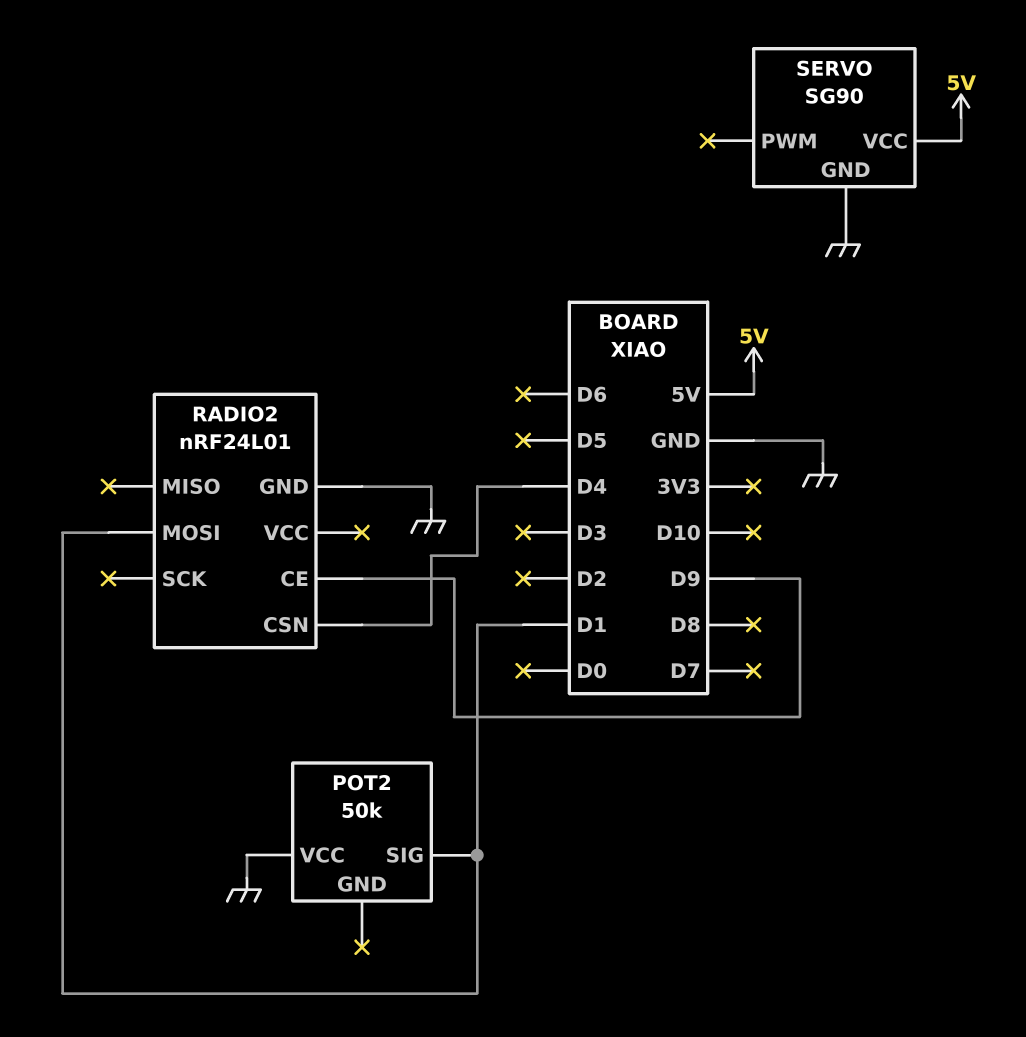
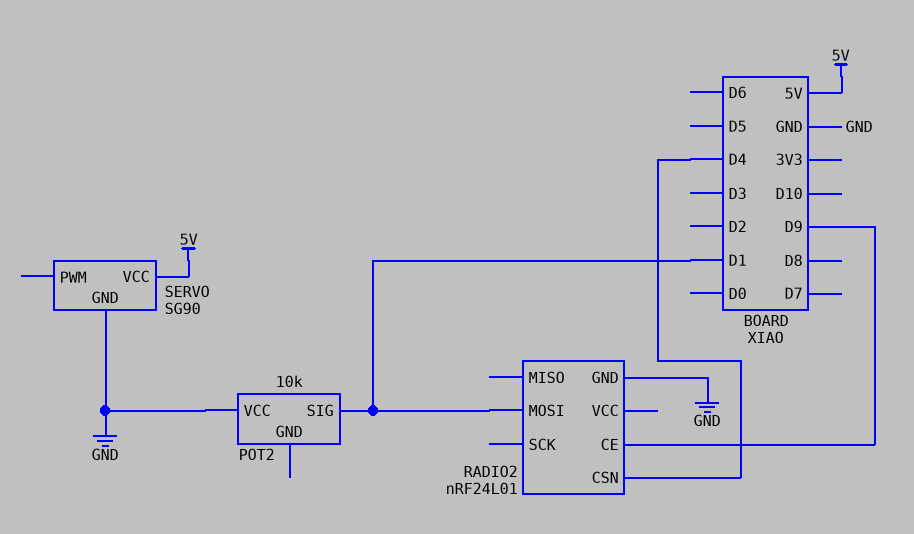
POT2: 50k -> 10k

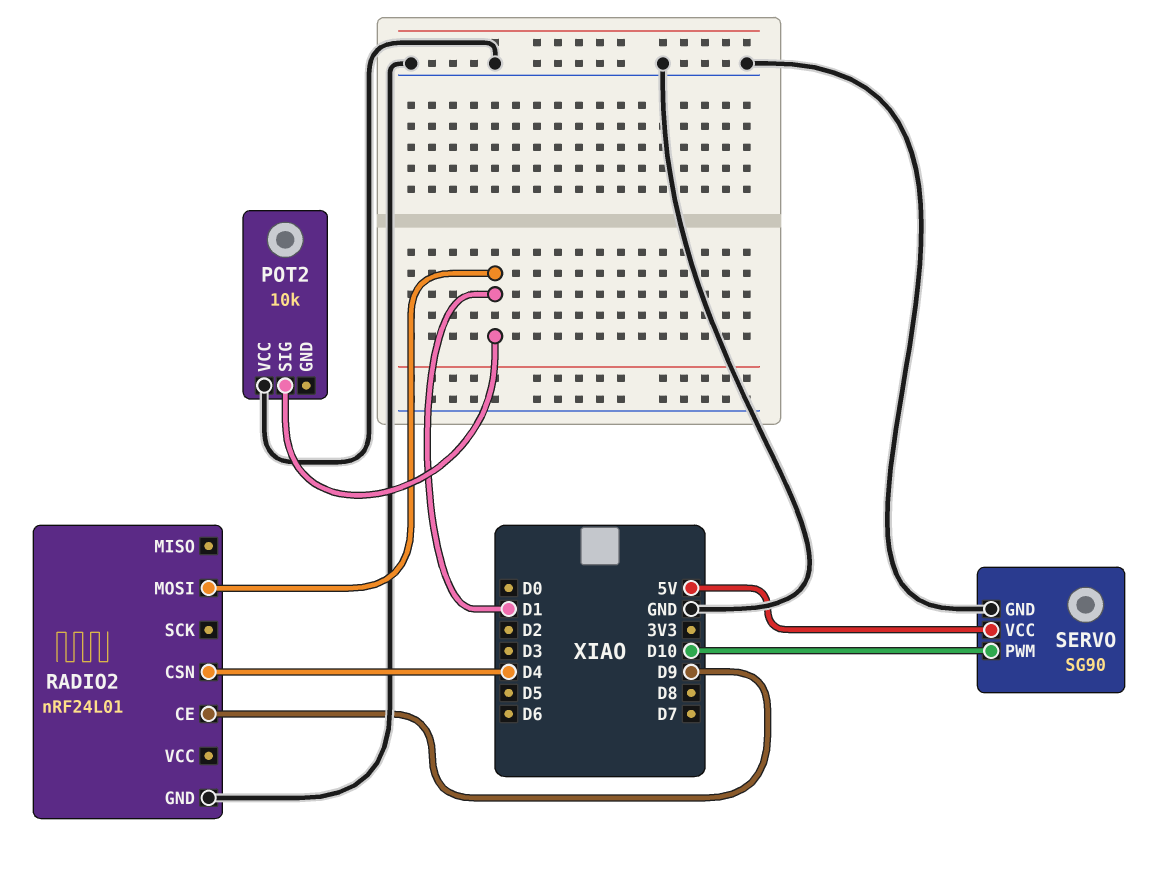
SERVO pin PWM: none -> D10

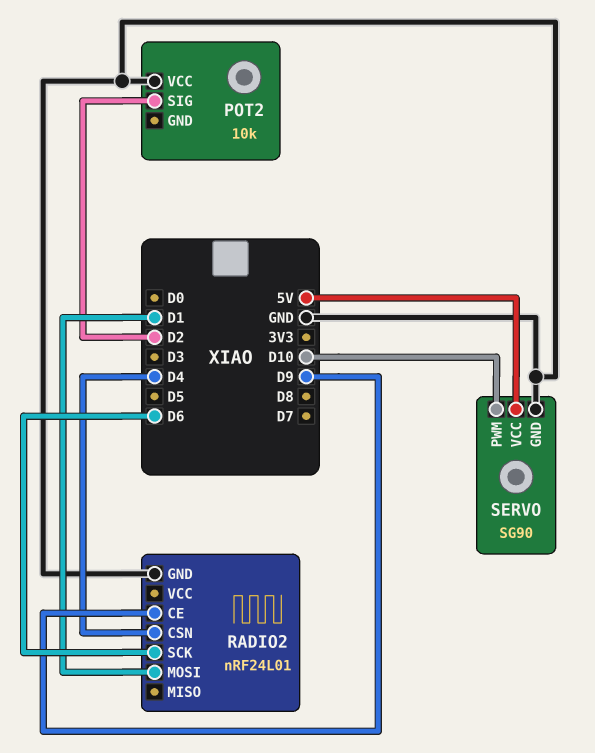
POT2 pin SIG: D1 -> D2
RADIO2 pin SCK: none -> D6

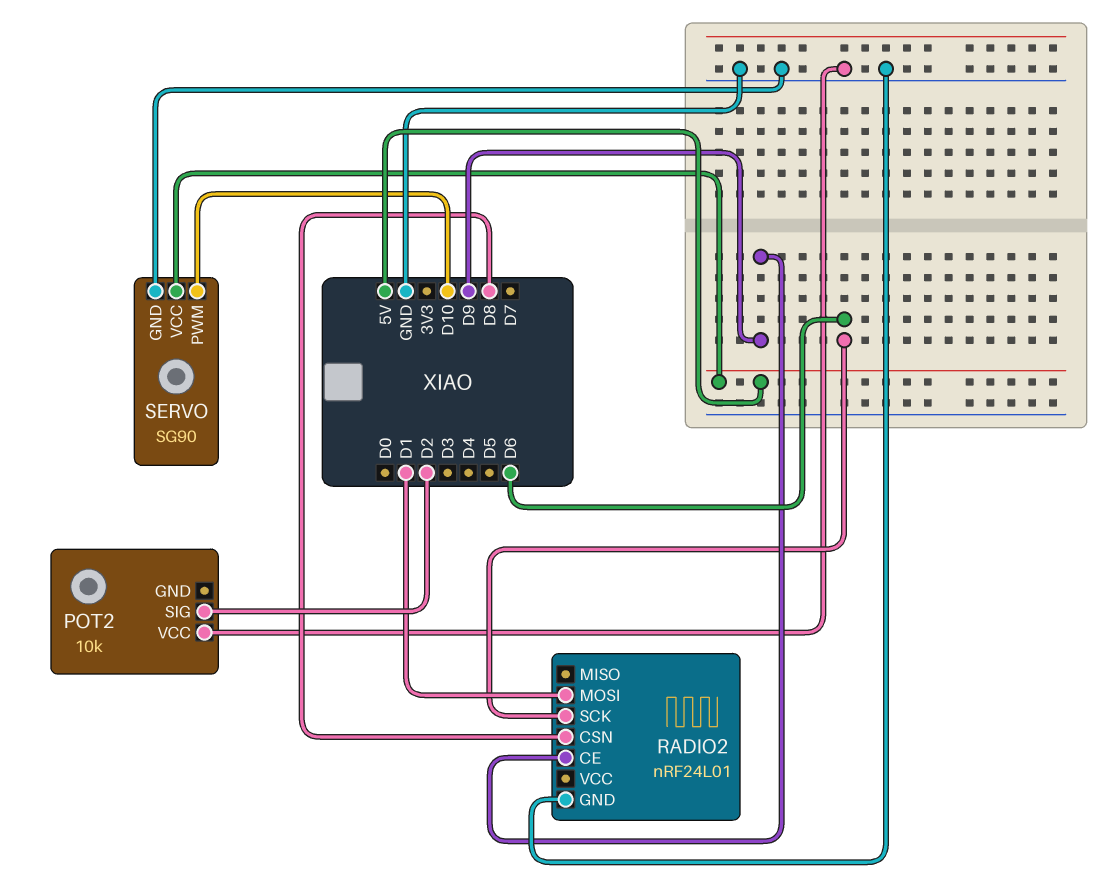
RADIO2 pin CSN: D4 -> D8

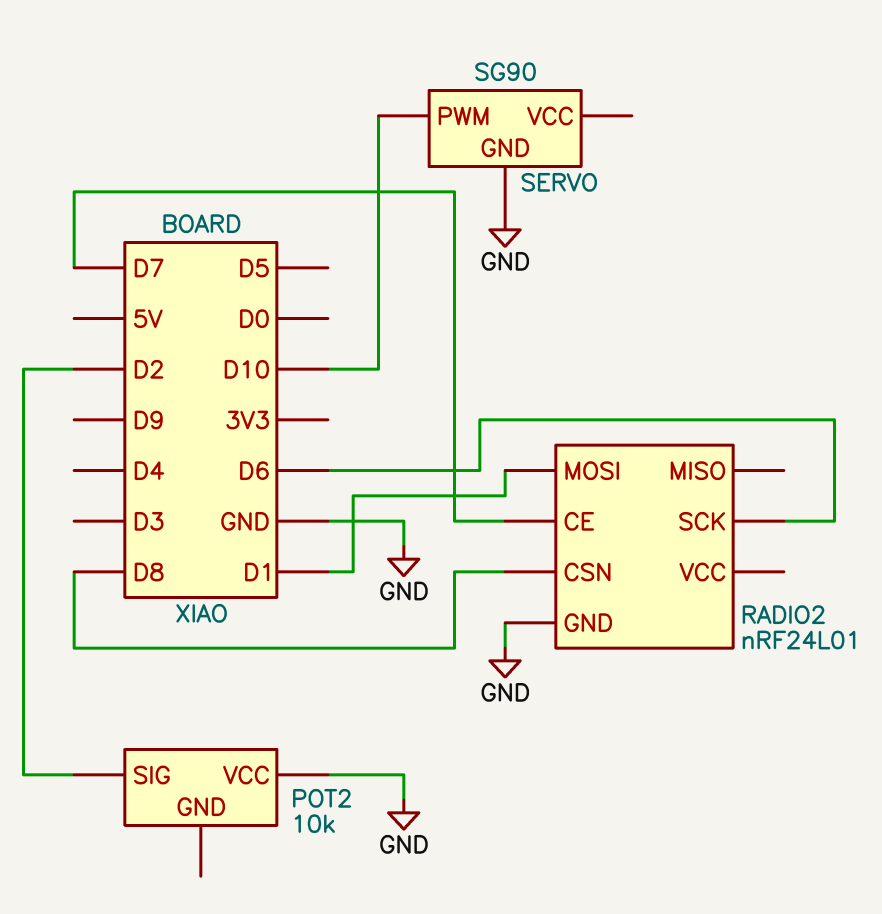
RADIO2 pin CE: D9 -> D7
SERVO pin VCC: 5V -> none

